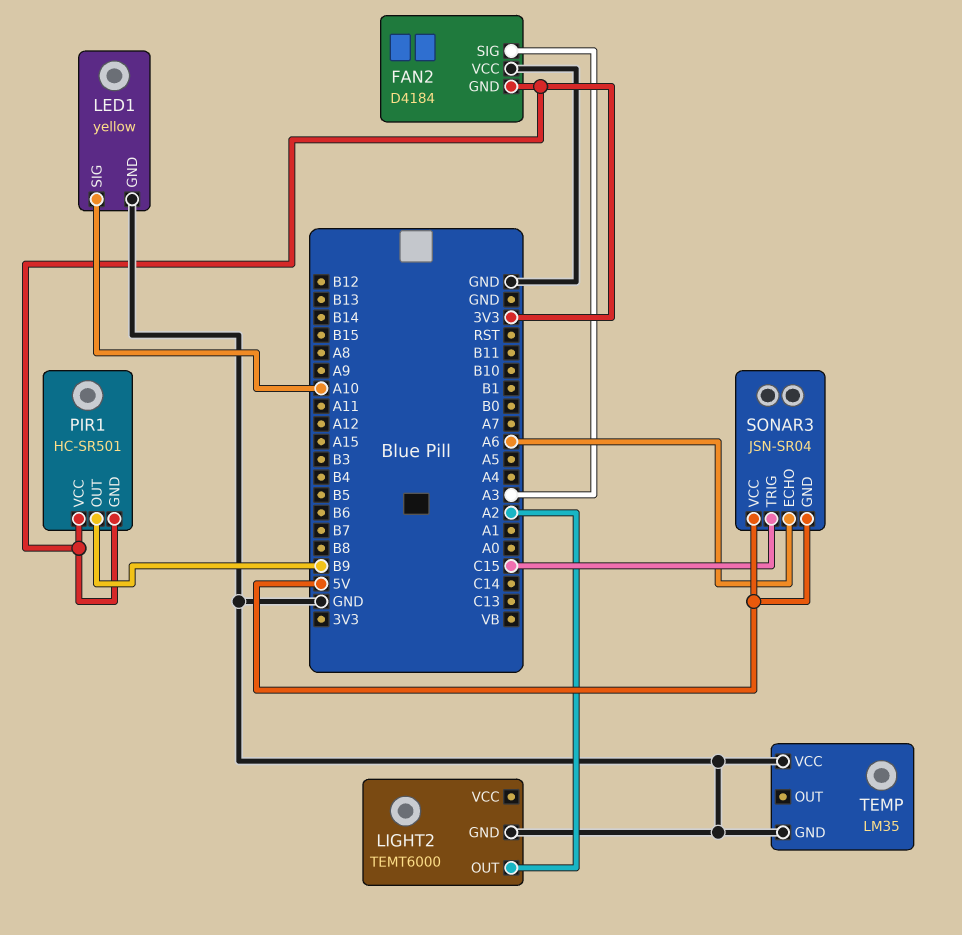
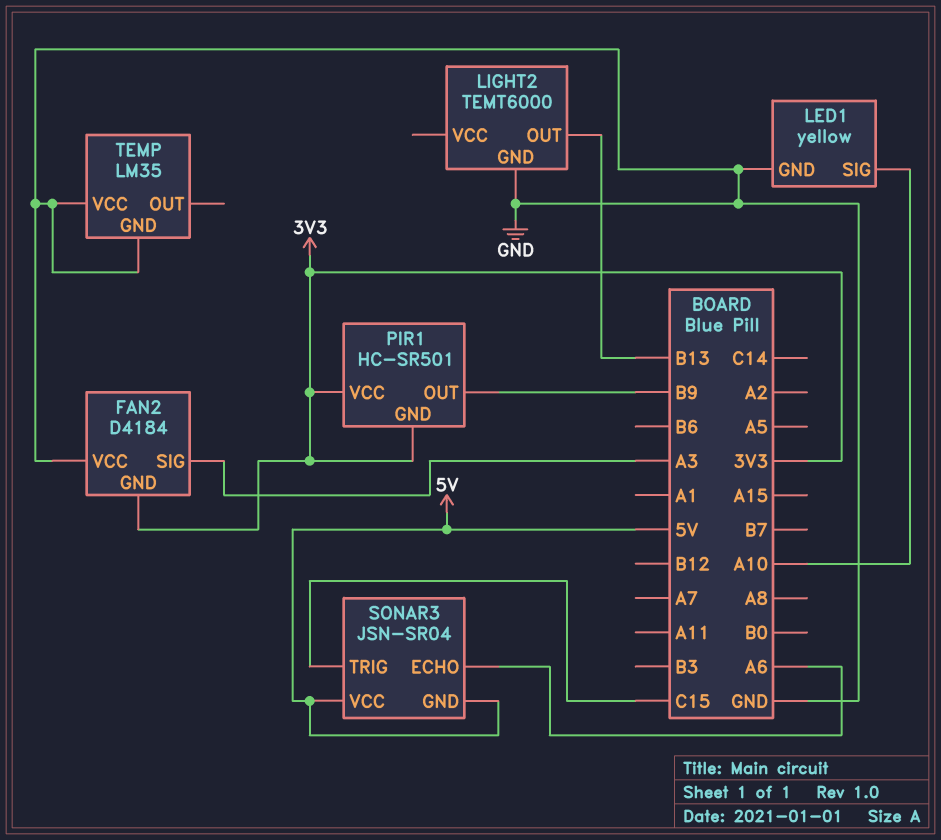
LIGHT2 pin OUT: A2 -> B13

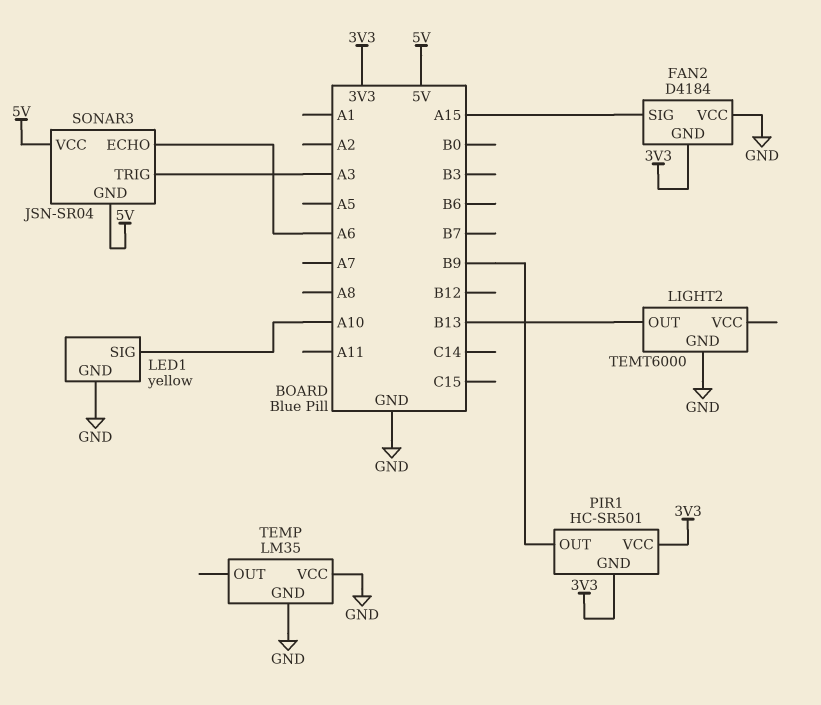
FAN2 pin SIG: A3 -> A15
SONAR3 pin TRIG: C15 -> A3

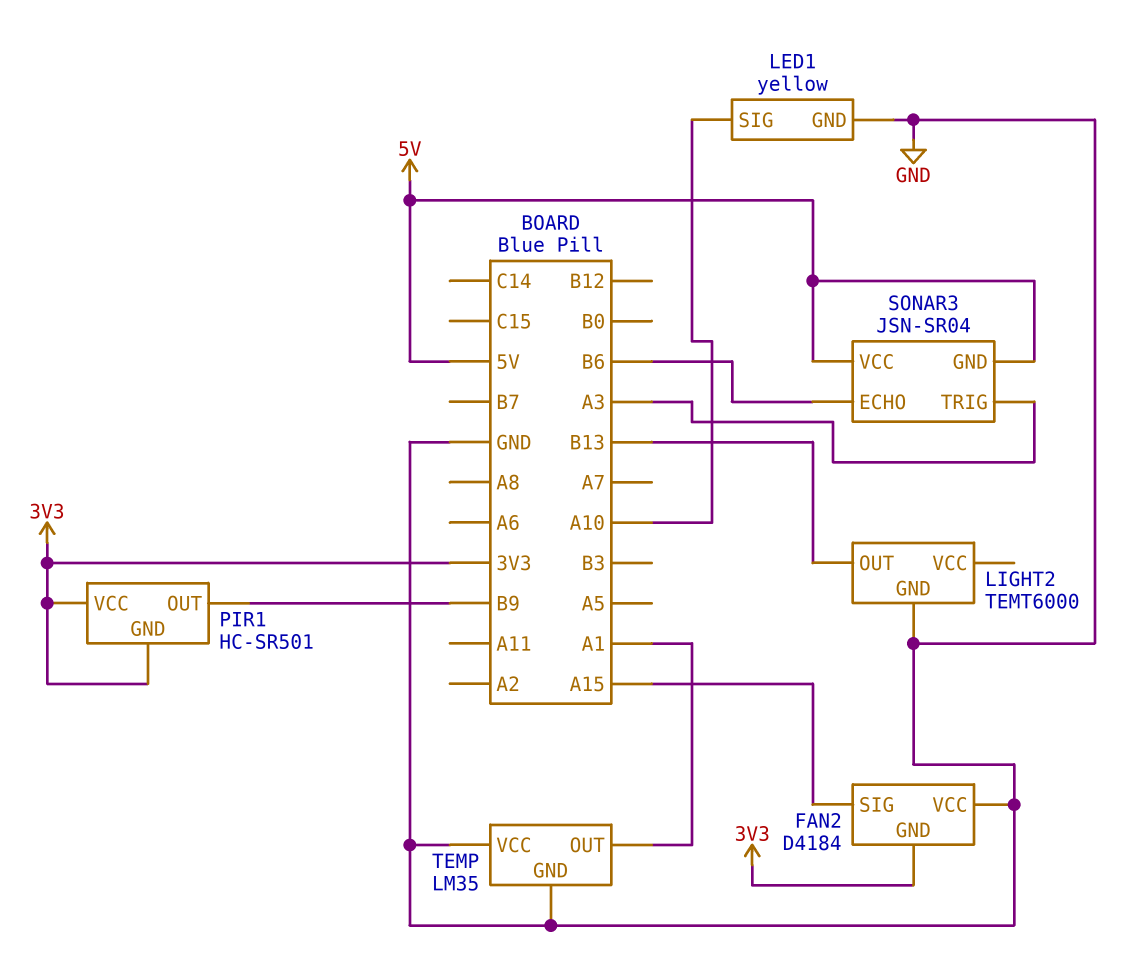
SONAR3 pin ECHO: A6 -> B6
TEMP pin OUT: none -> A1

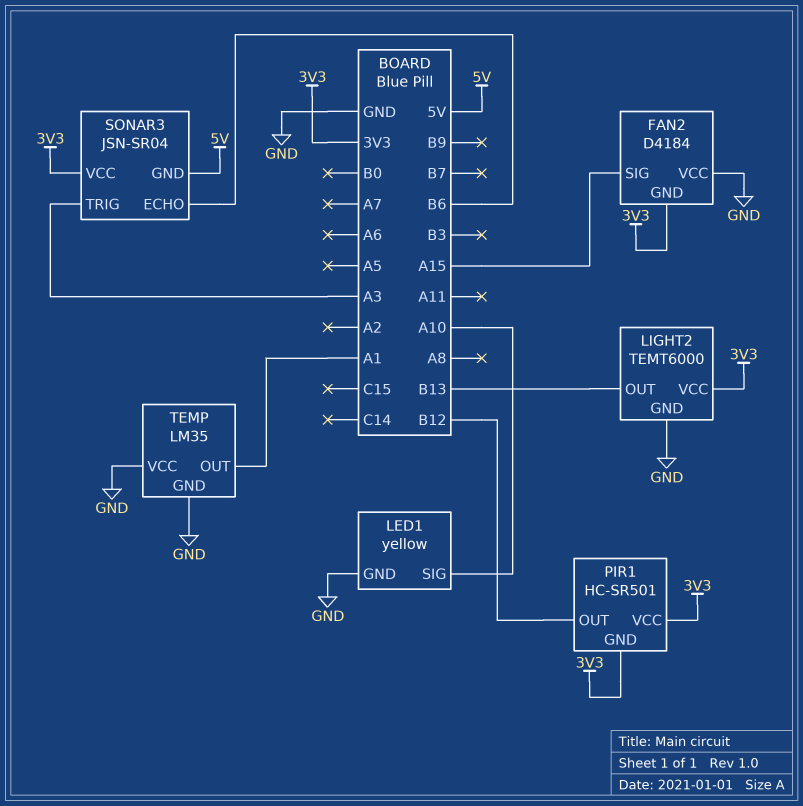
LIGHT2 pin VCC: none -> 3V3
PIR1 pin OUT: B9 -> B12
SONAR3 pin VCC: 5V -> 3V3

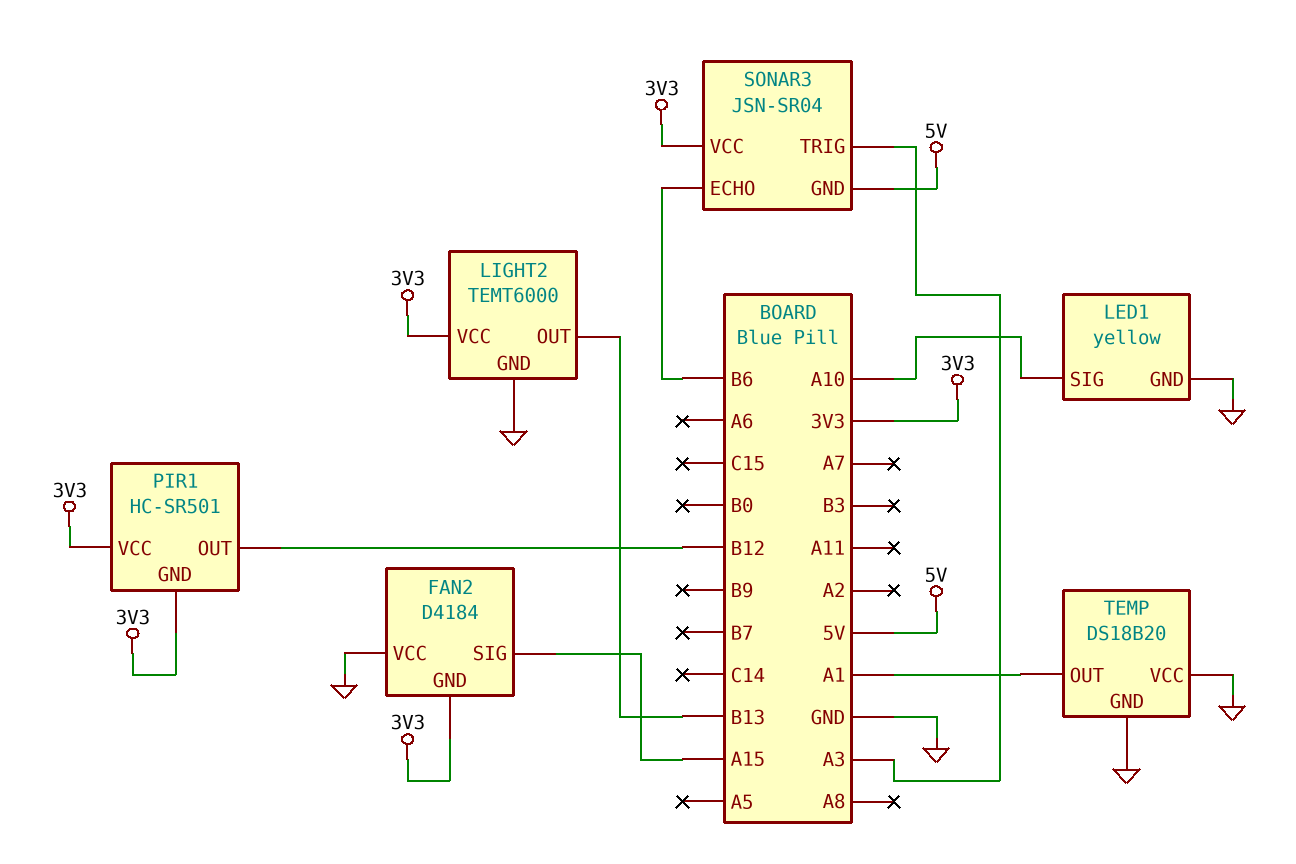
TEMP: LM35 -> DS18B20

